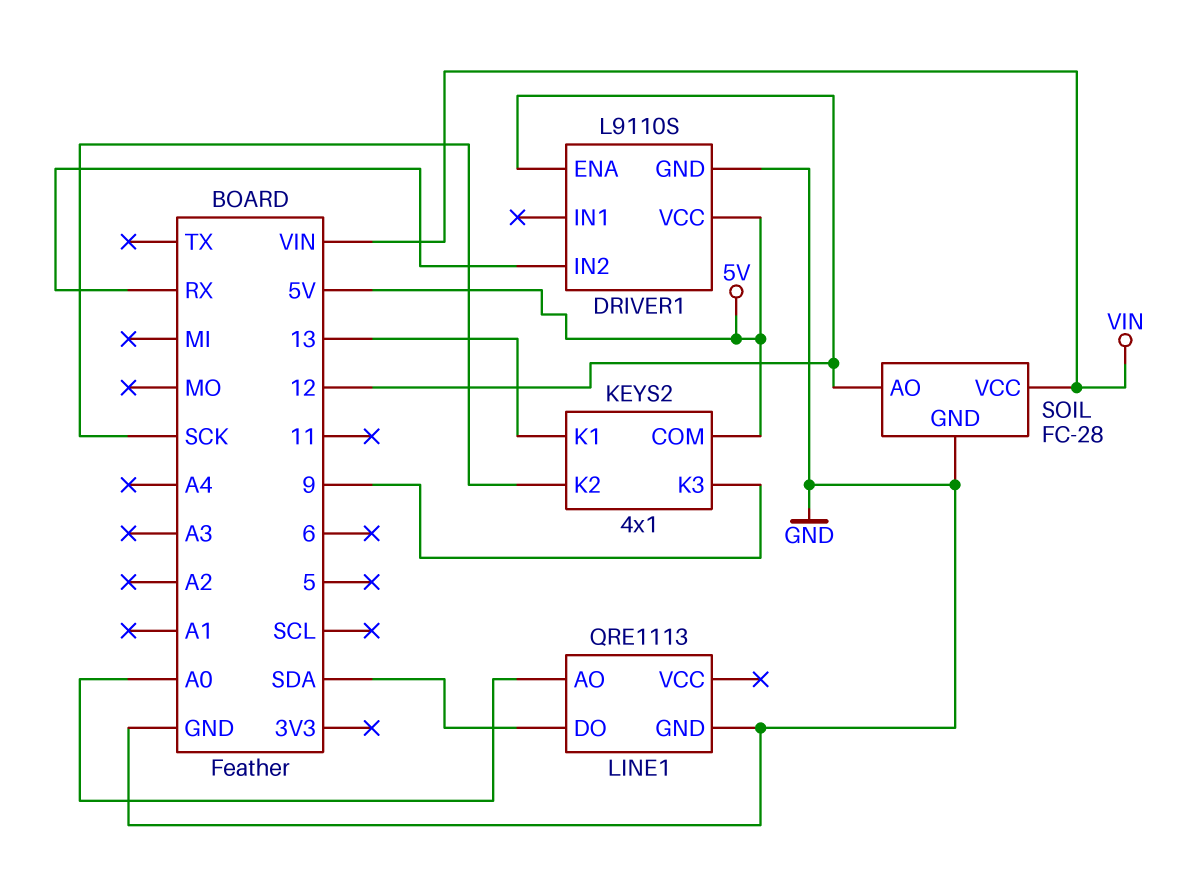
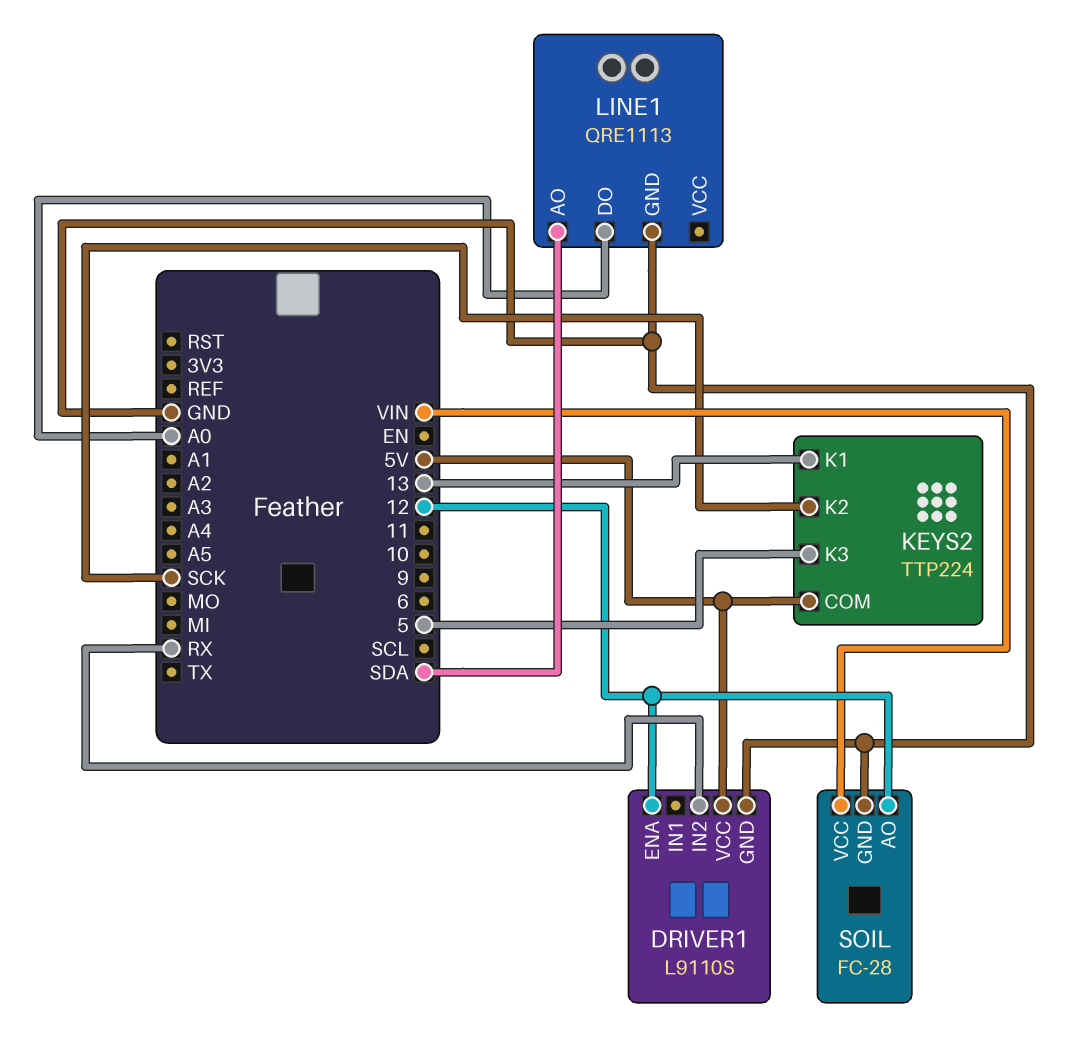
KEYS2: 4x1 -> TTP224
KEYS2 pin K3: 9 -> 5
LINE1 pin AO: A0 -> SDA
LINE1 pin DO: SDA -> A0

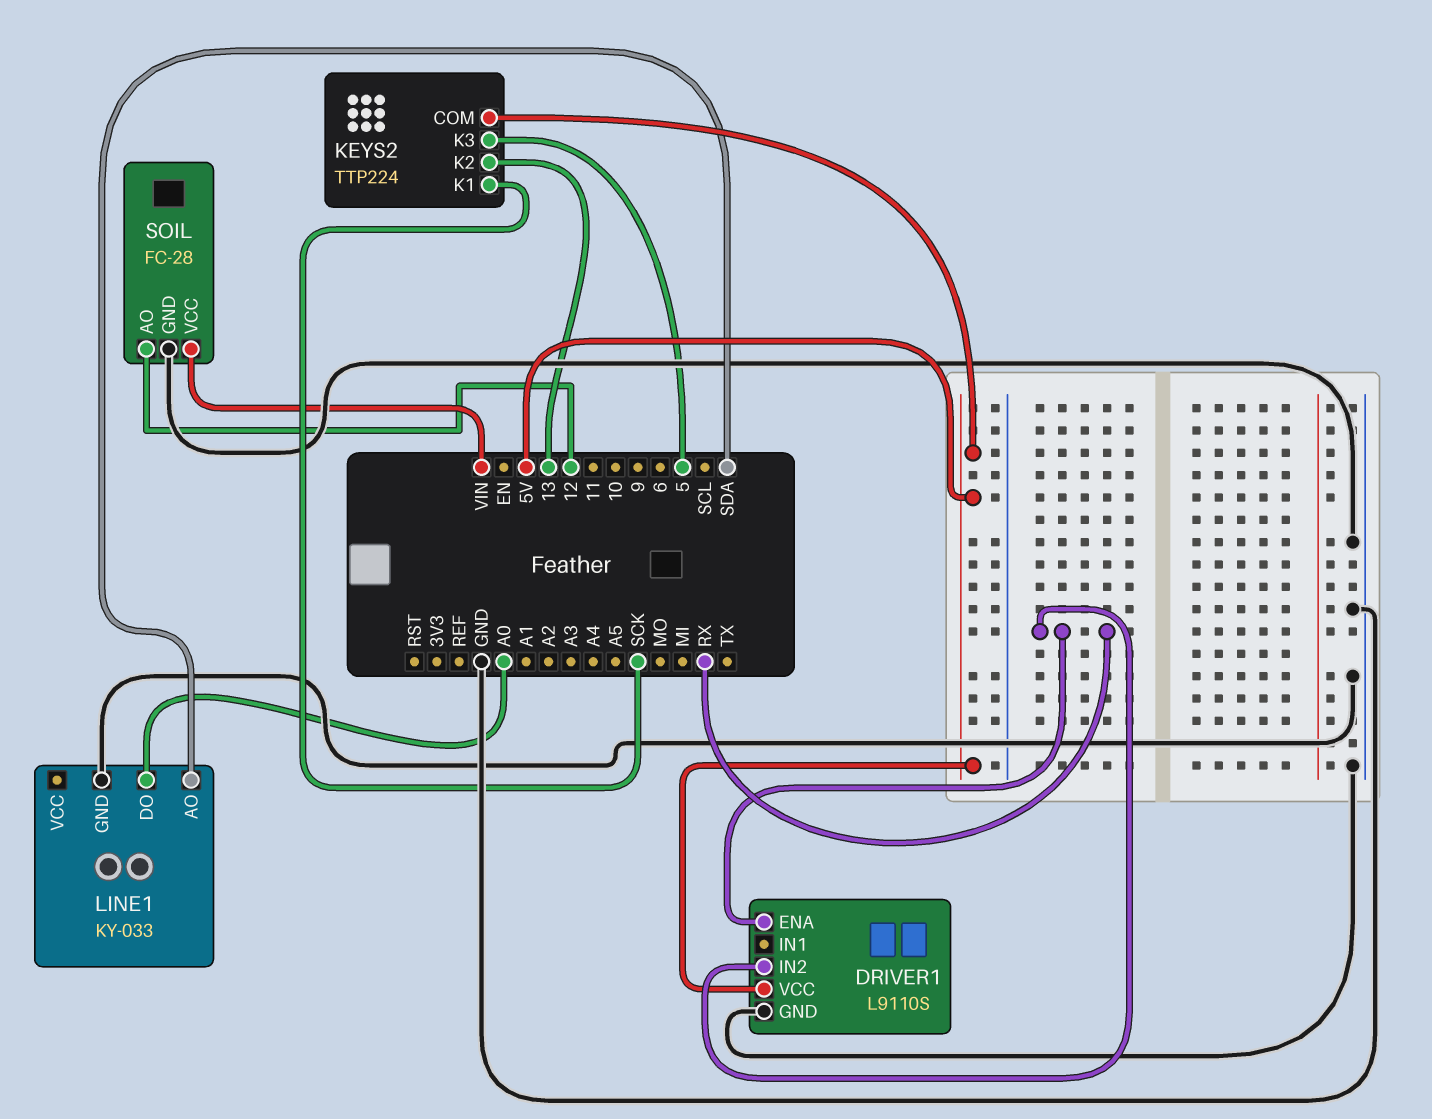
DRIVER1 pin ENA: 12 -> RX
KEYS2 pin K1: 13 -> SCK
KEYS2 pin K2: SCK -> 13
LINE1: QRE1113 -> KY-033

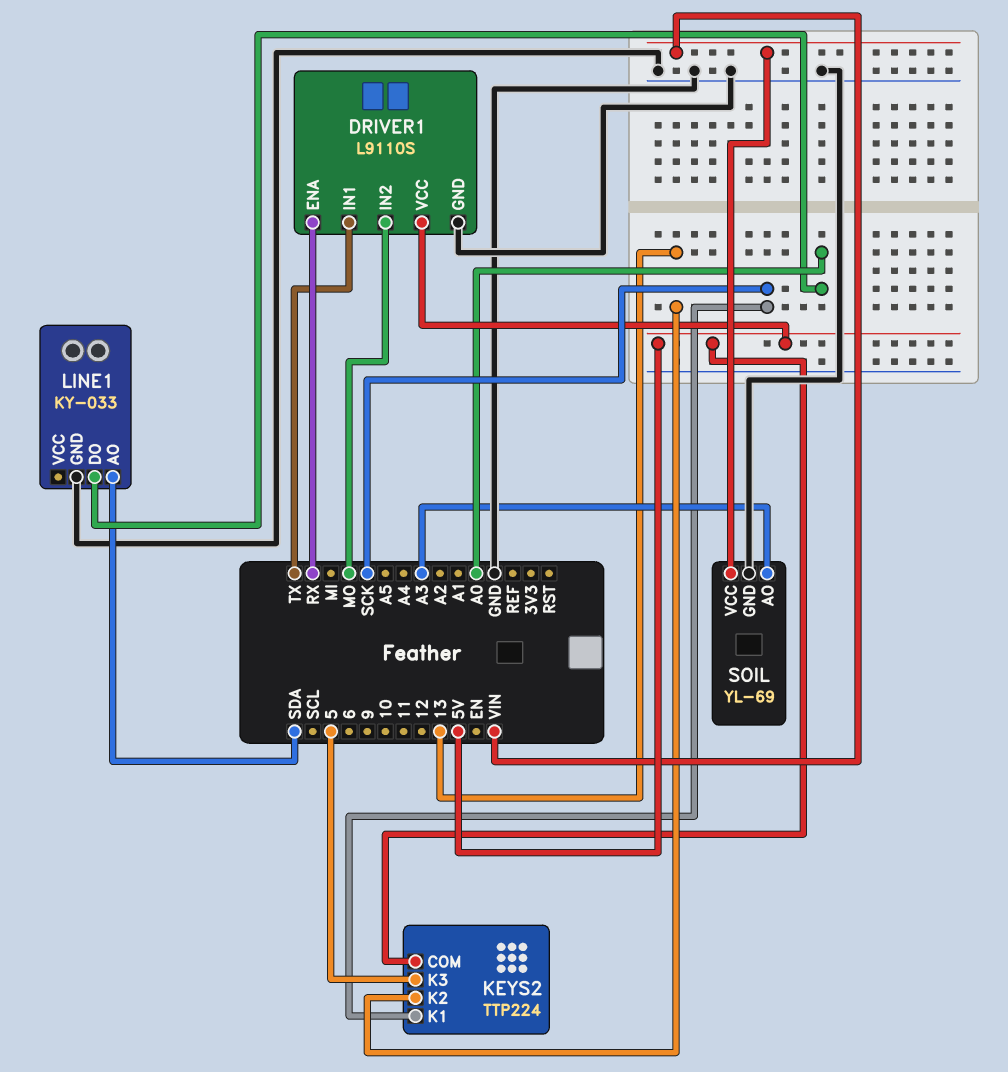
DRIVER1 pin IN1: none -> TX
DRIVER1 pin IN2: RX -> MO
SOIL: FC-28 -> YL-69
SOIL pin AO: 12 -> A3

